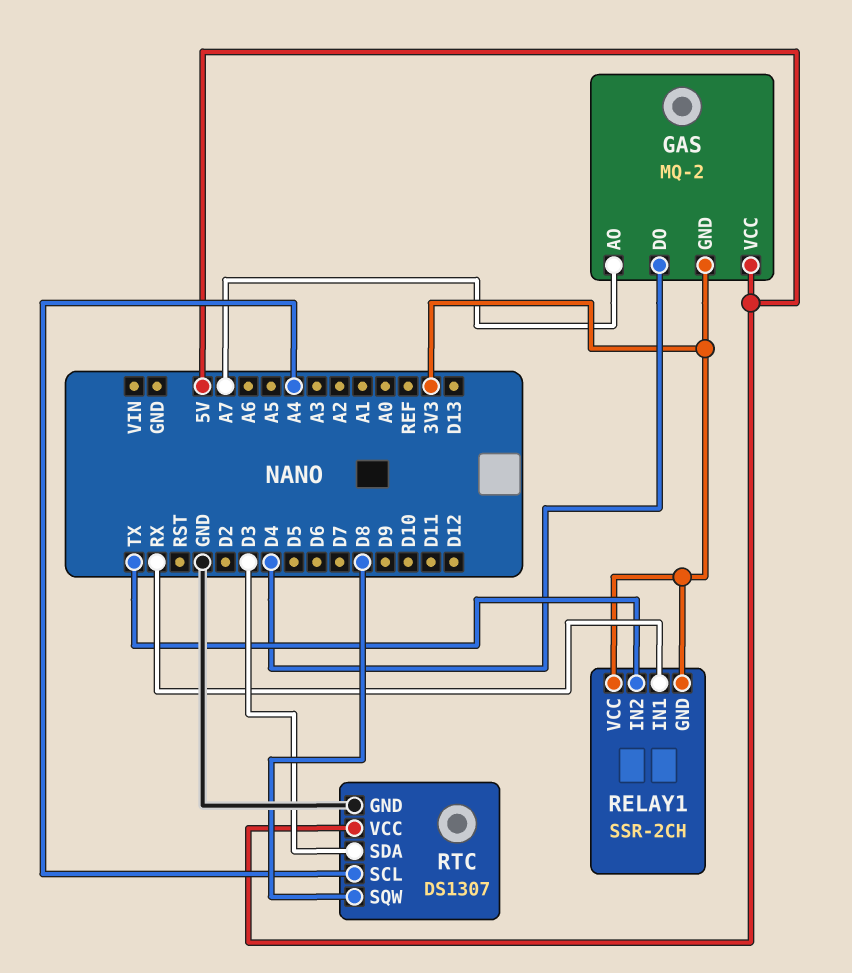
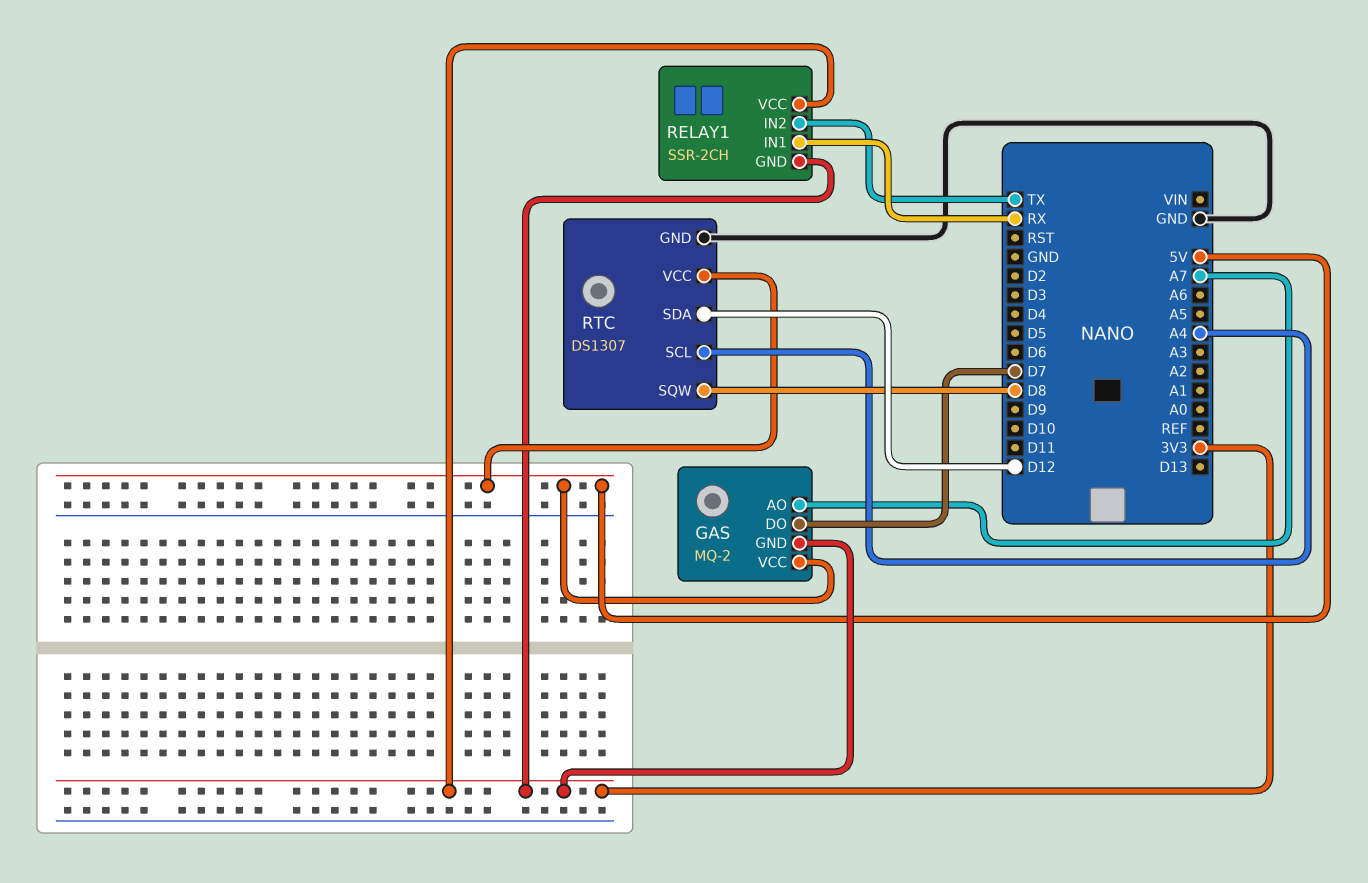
GAS pin DO: D4 -> D7
RTC pin SDA: D3 -> D12

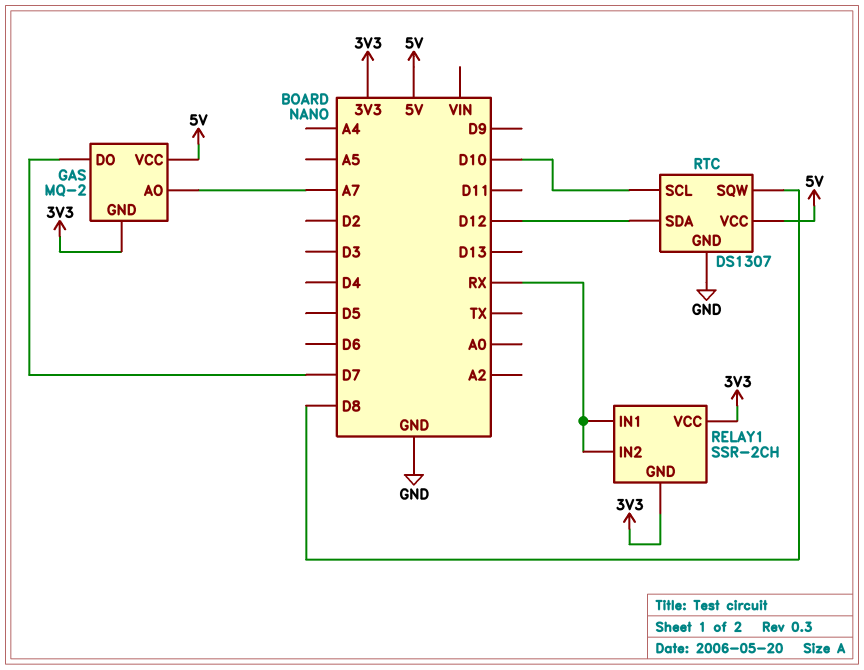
RELAY1 pin IN2: TX -> RX
RTC pin SCL: A4 -> D10

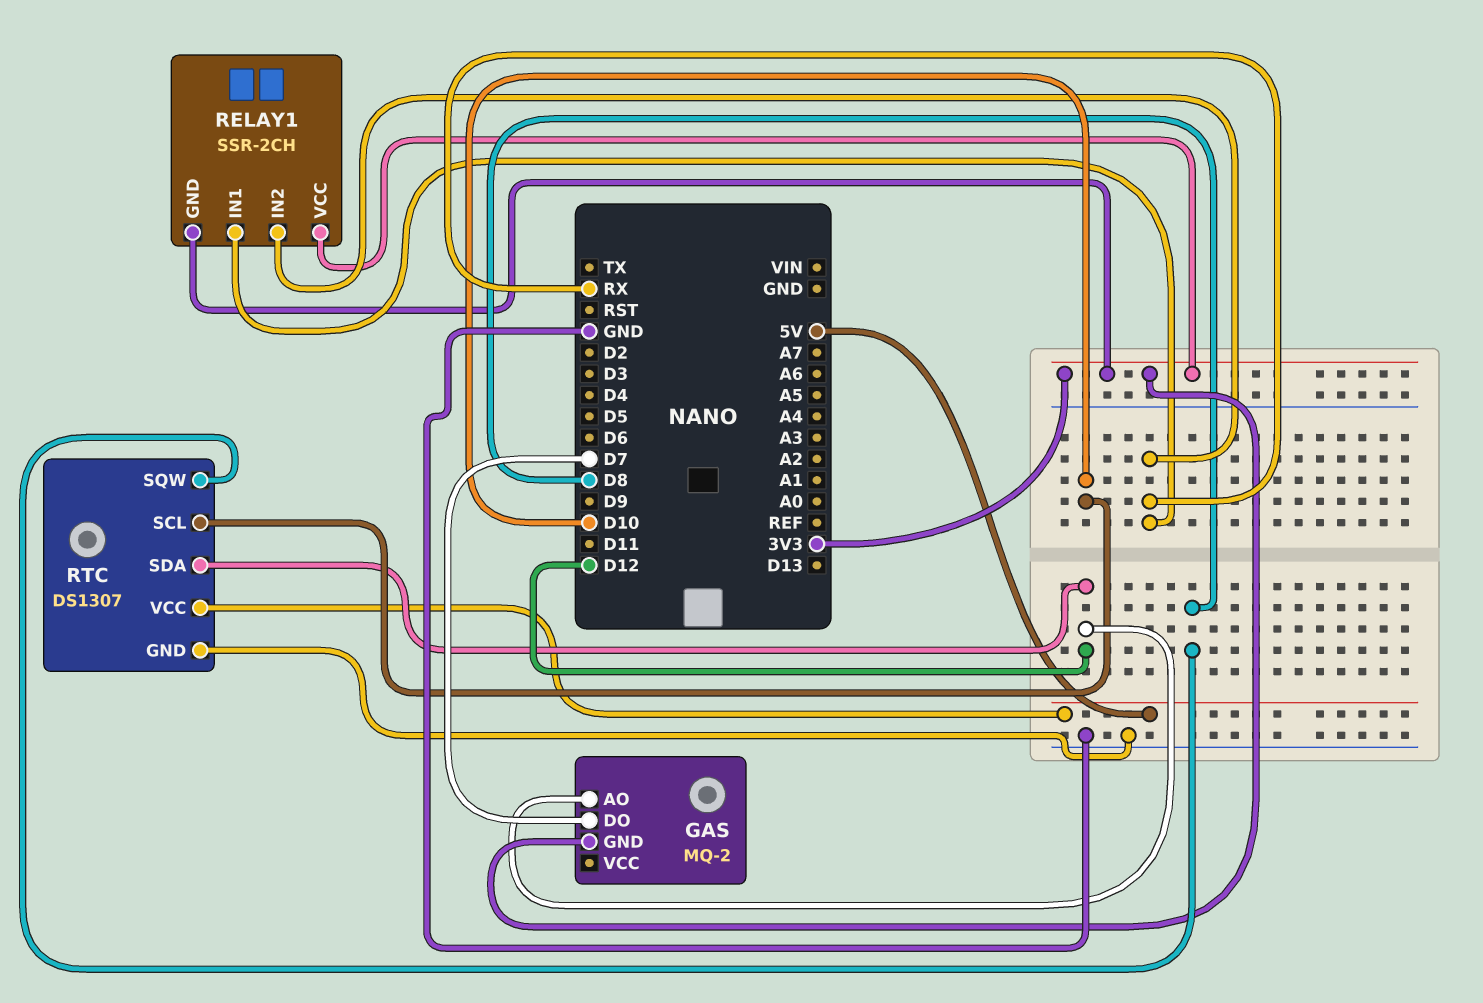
GAS pin AO: A7 -> D12
GAS pin VCC: 5V -> none

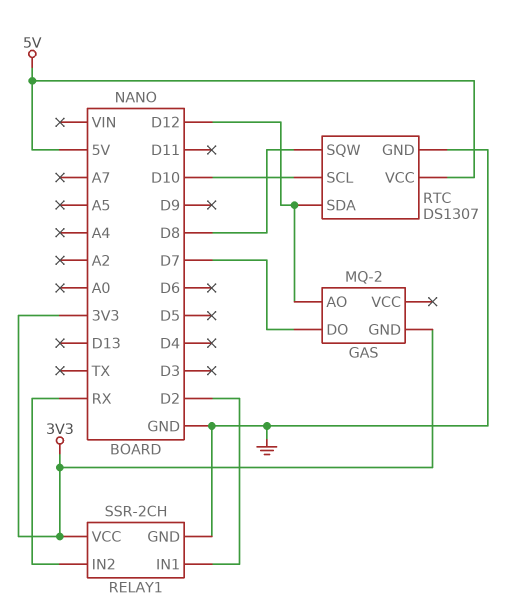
RELAY1 pin GND: 3V3 -> GND
RELAY1 pin IN1: RX -> D2

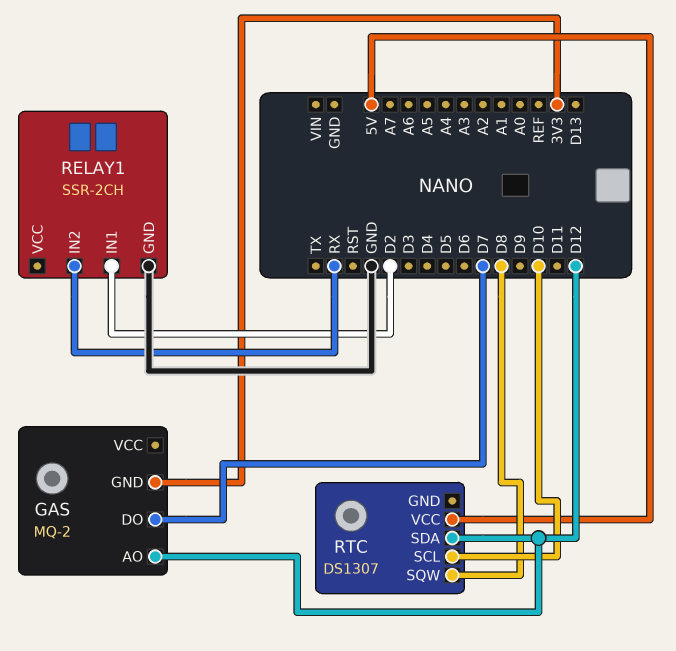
RELAY1 pin VCC: 3V3 -> none
RTC pin GND: GND -> none

